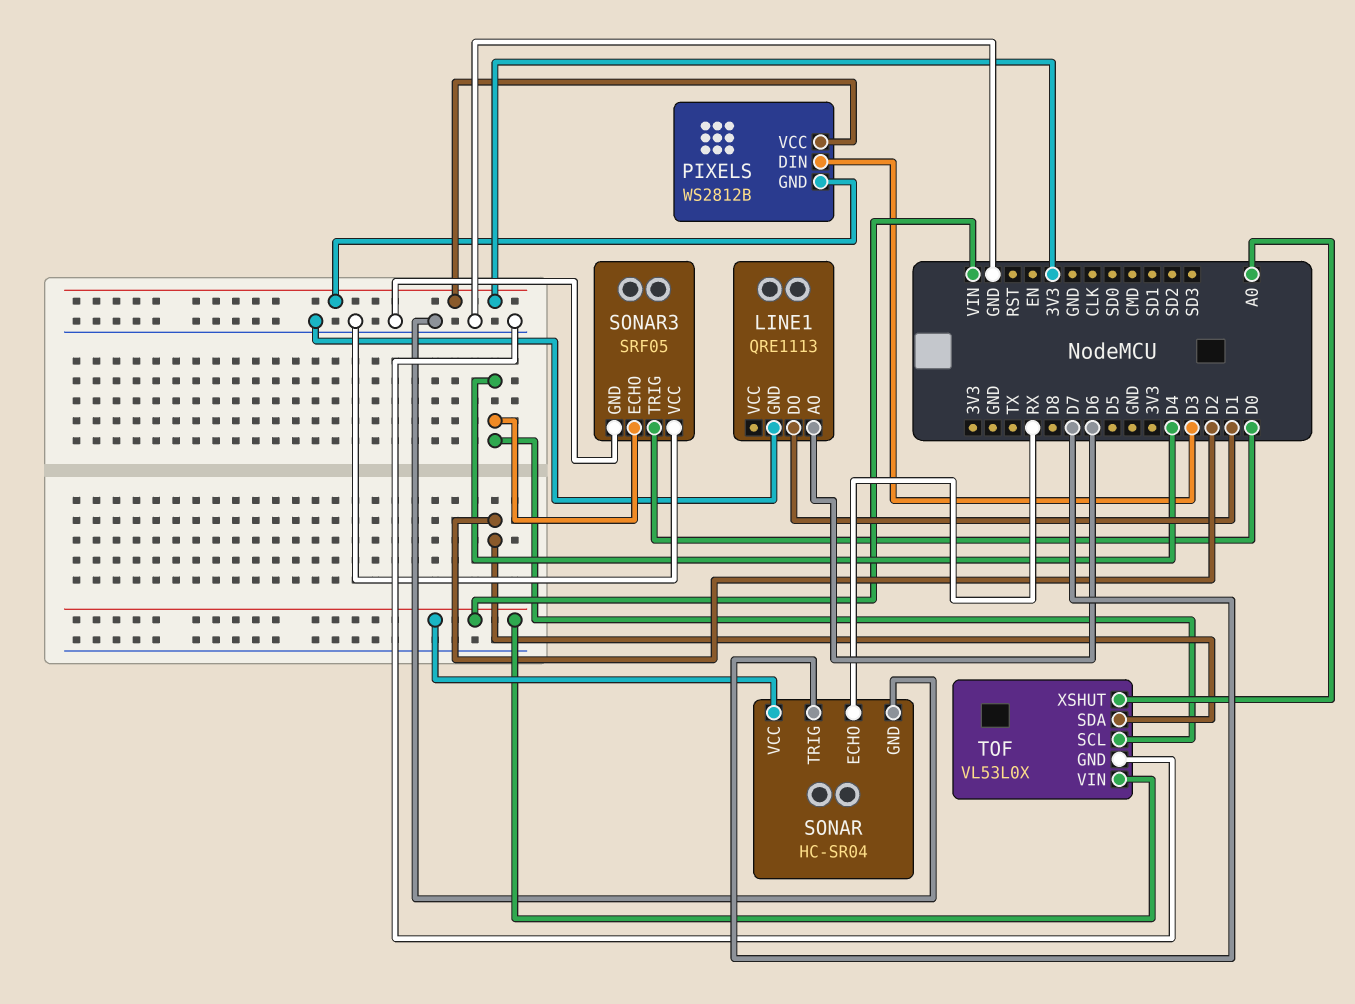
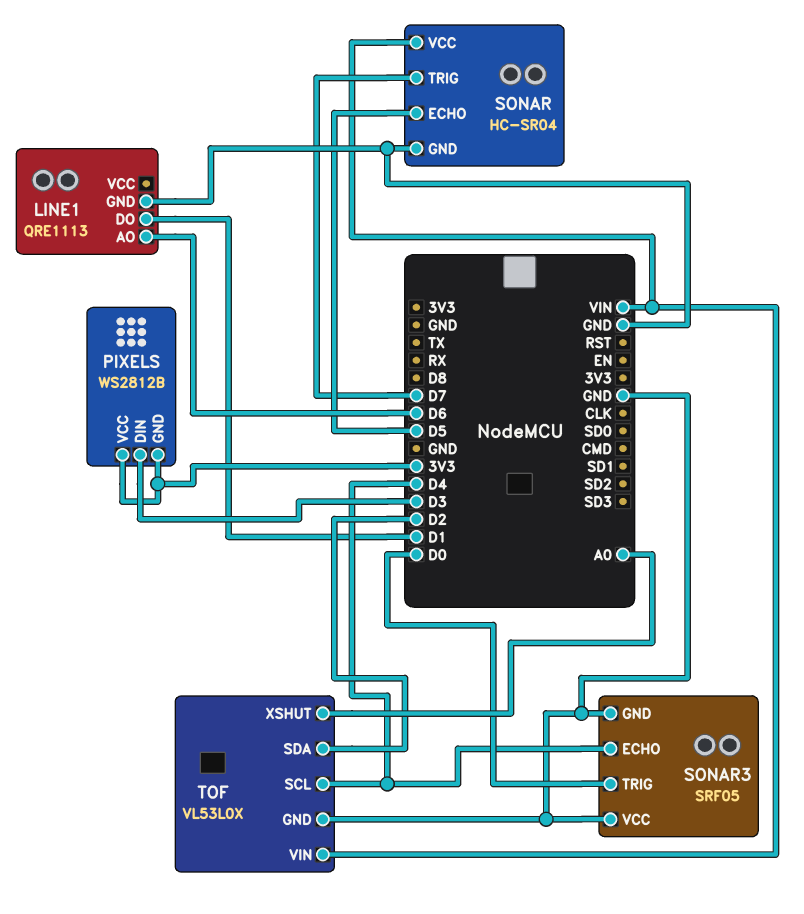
SONAR pin ECHO: RX -> D5

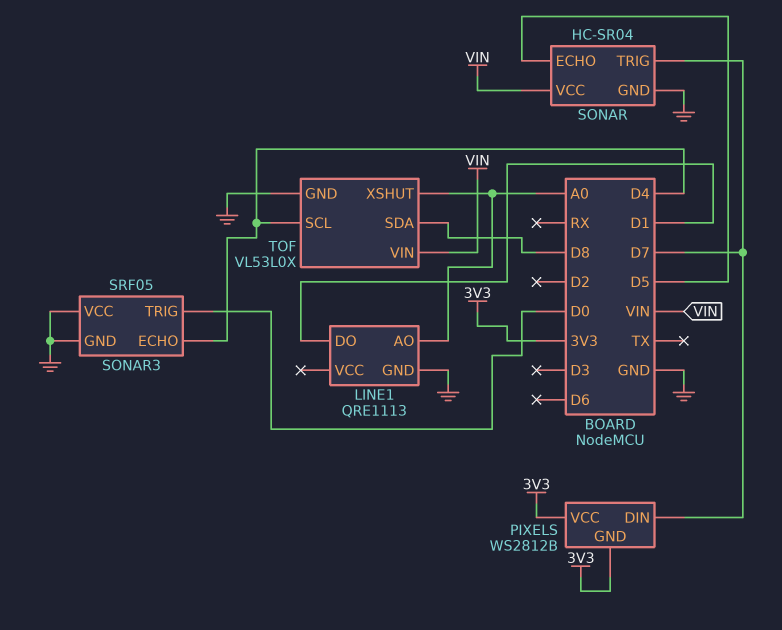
LINE1 pin AO: D6 -> A0
PIXELS pin DIN: D3 -> D7
TOF pin SDA: D2 -> D8

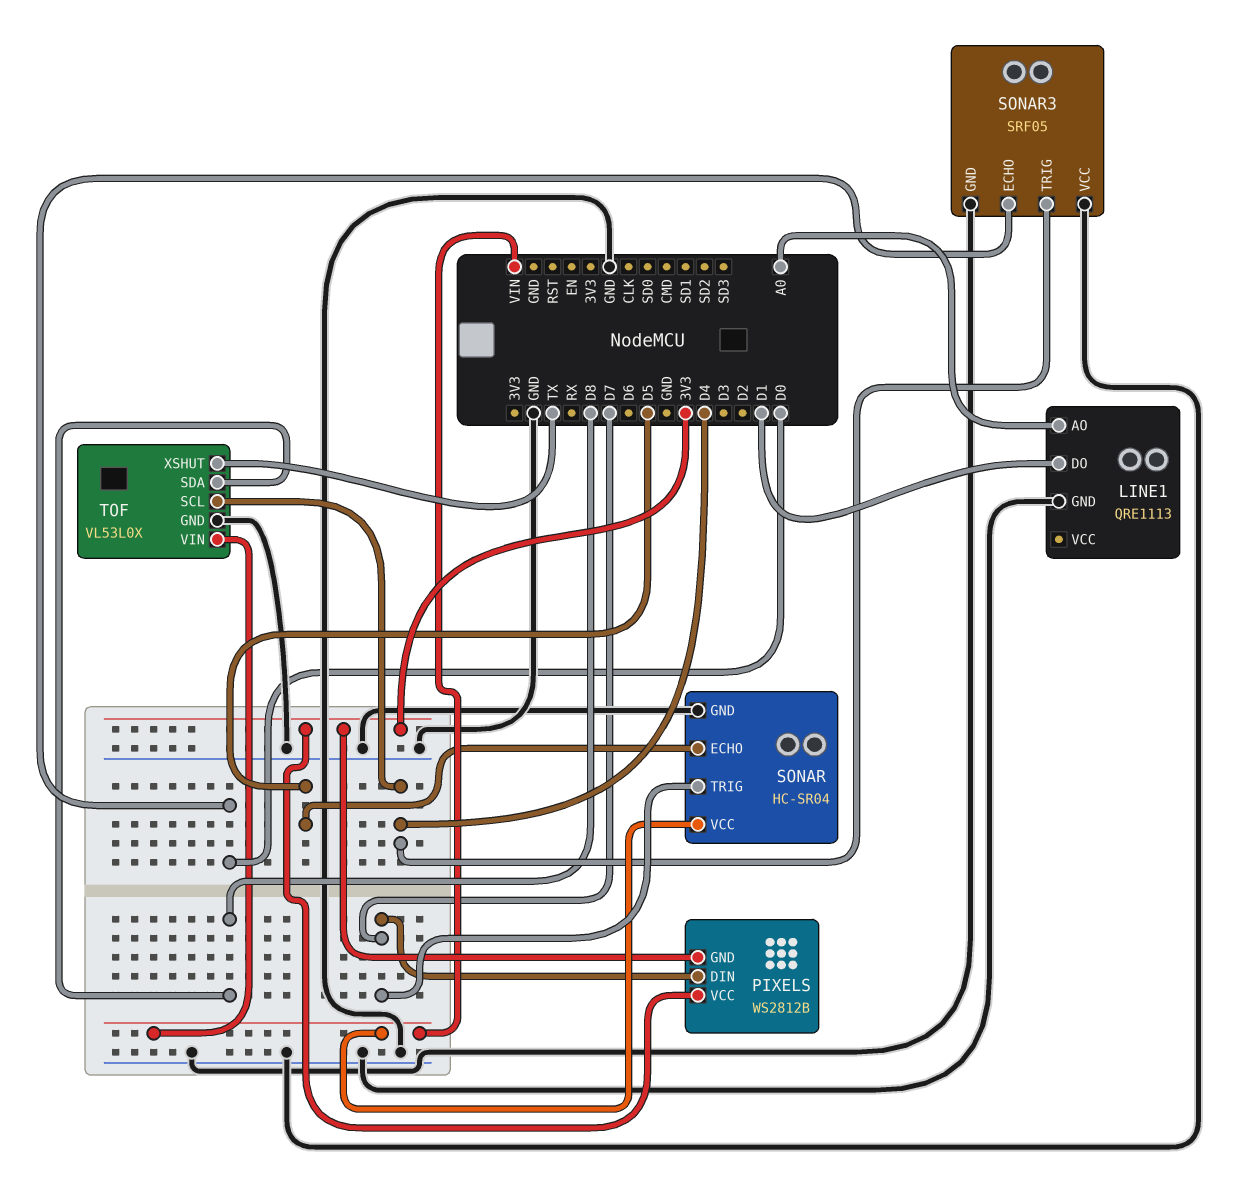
SONAR3 pin ECHO: D4 -> D0
SONAR3 pin TRIG: D0 -> D4
TOF pin XSHUT: A0 -> TX

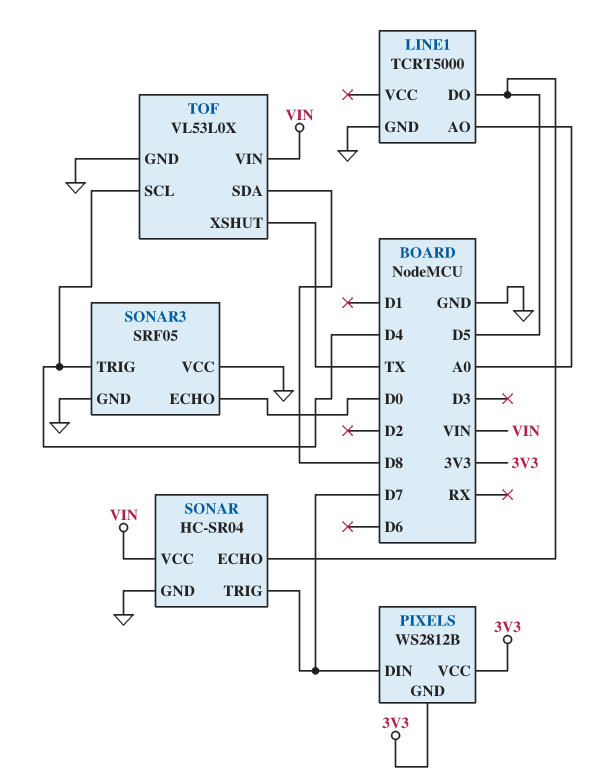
LINE1: QRE1113 -> TCRT5000
LINE1 pin DO: D1 -> D5

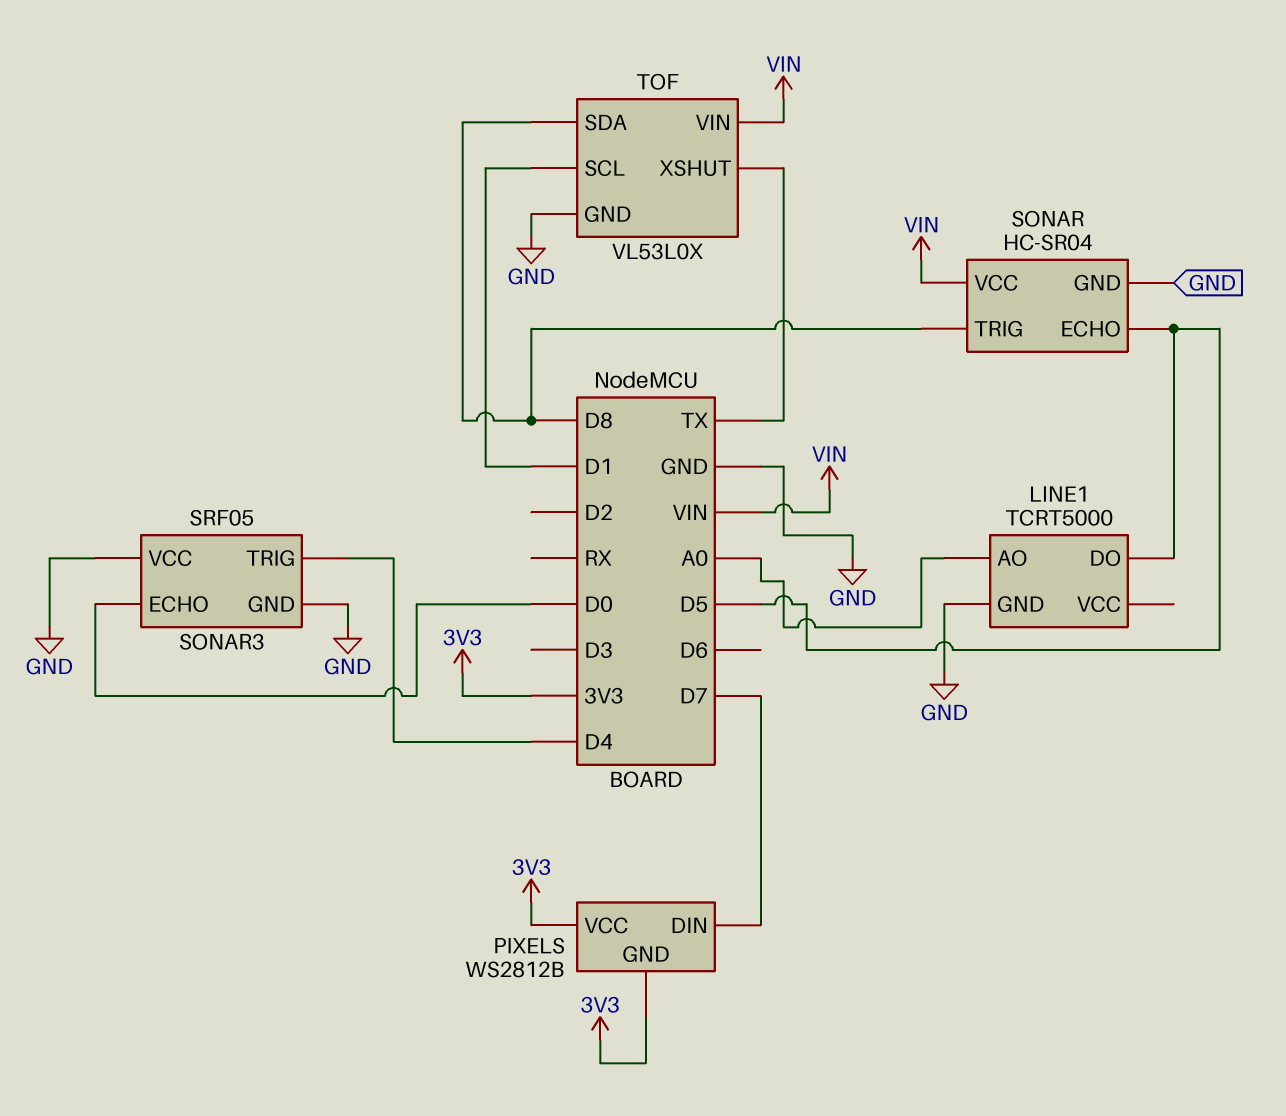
SONAR pin TRIG: D7 -> D8
TOF pin SCL: D4 -> D1

